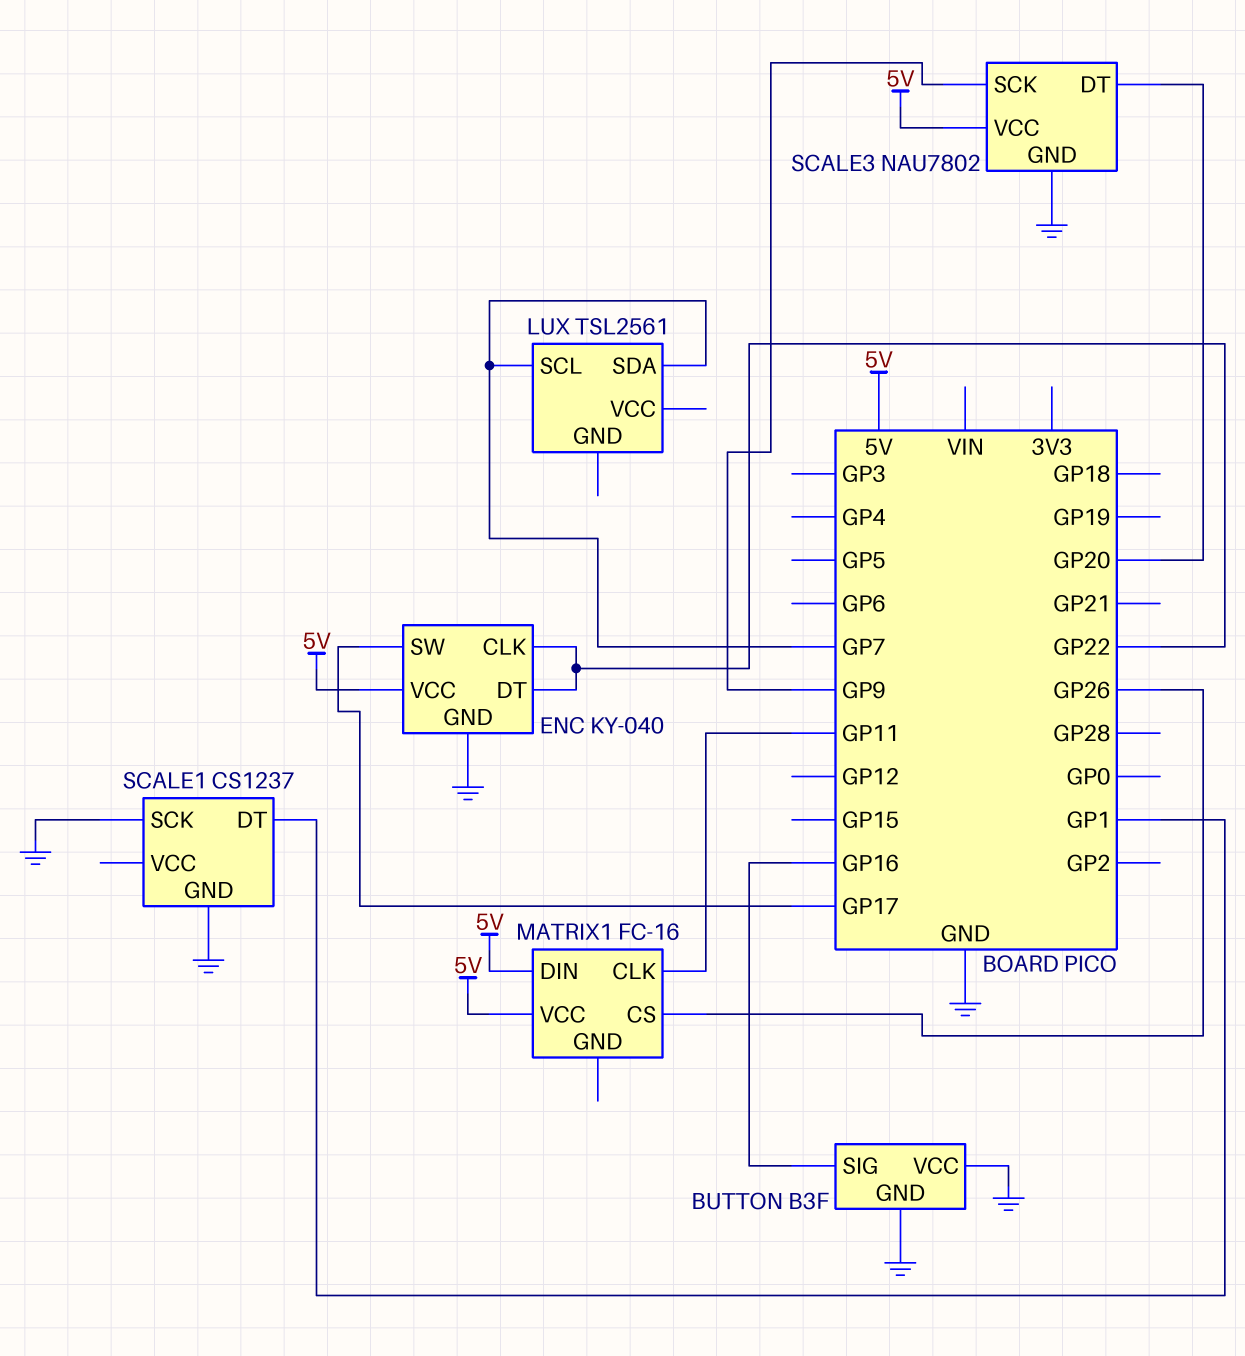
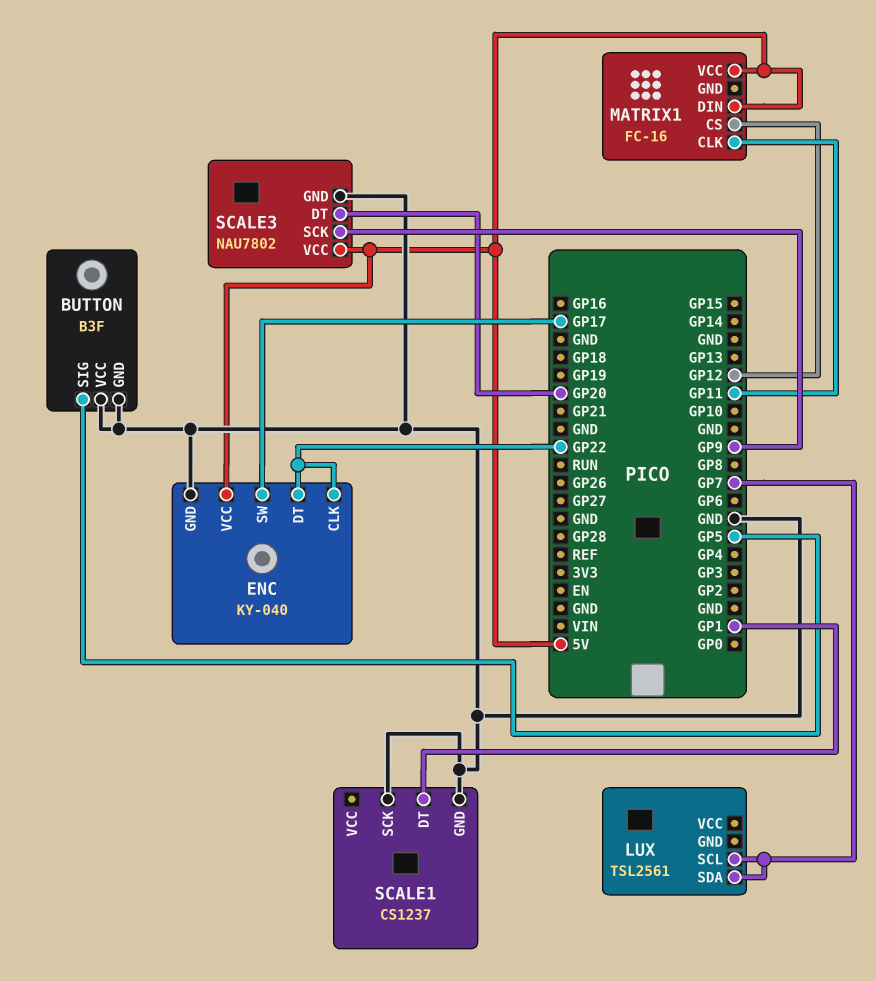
BUTTON pin SIG: GP16 -> GP5
MATRIX1 pin CS: GP26 -> GP12

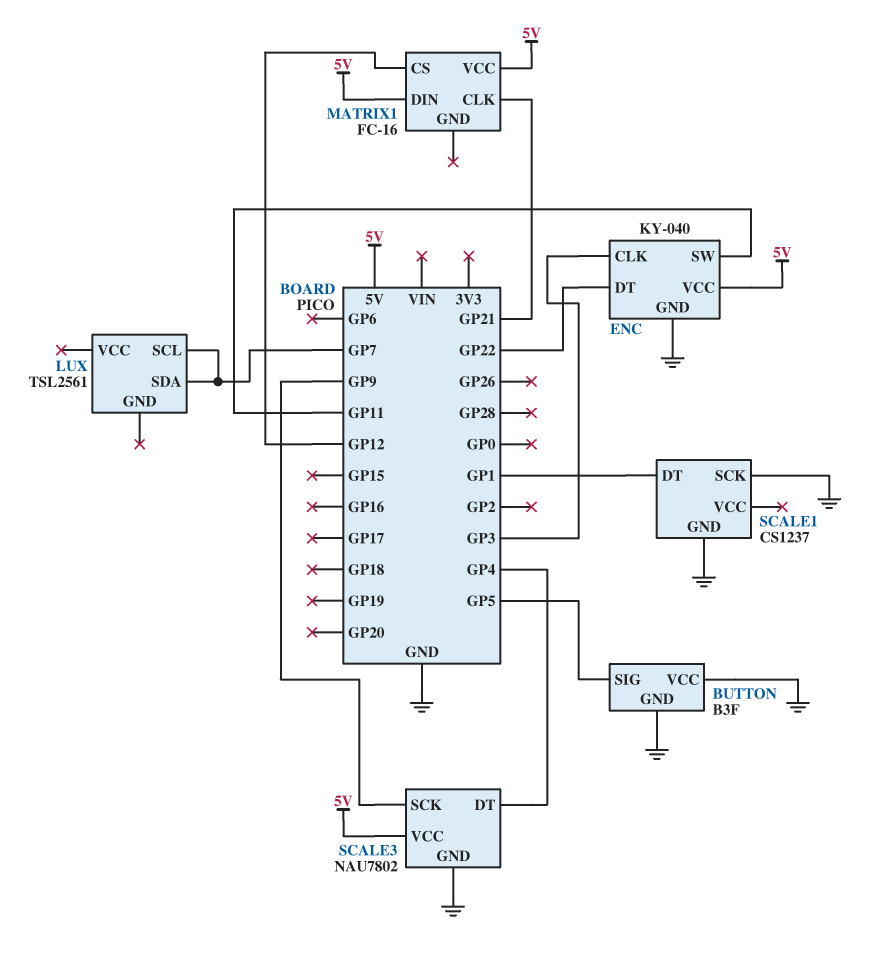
ENC pin CLK: GP22 -> GP3
ENC pin SW: GP17 -> GP11
MATRIX1 pin CLK: GP11 -> GP21
SCALE3 pin DT: GP20 -> GP4

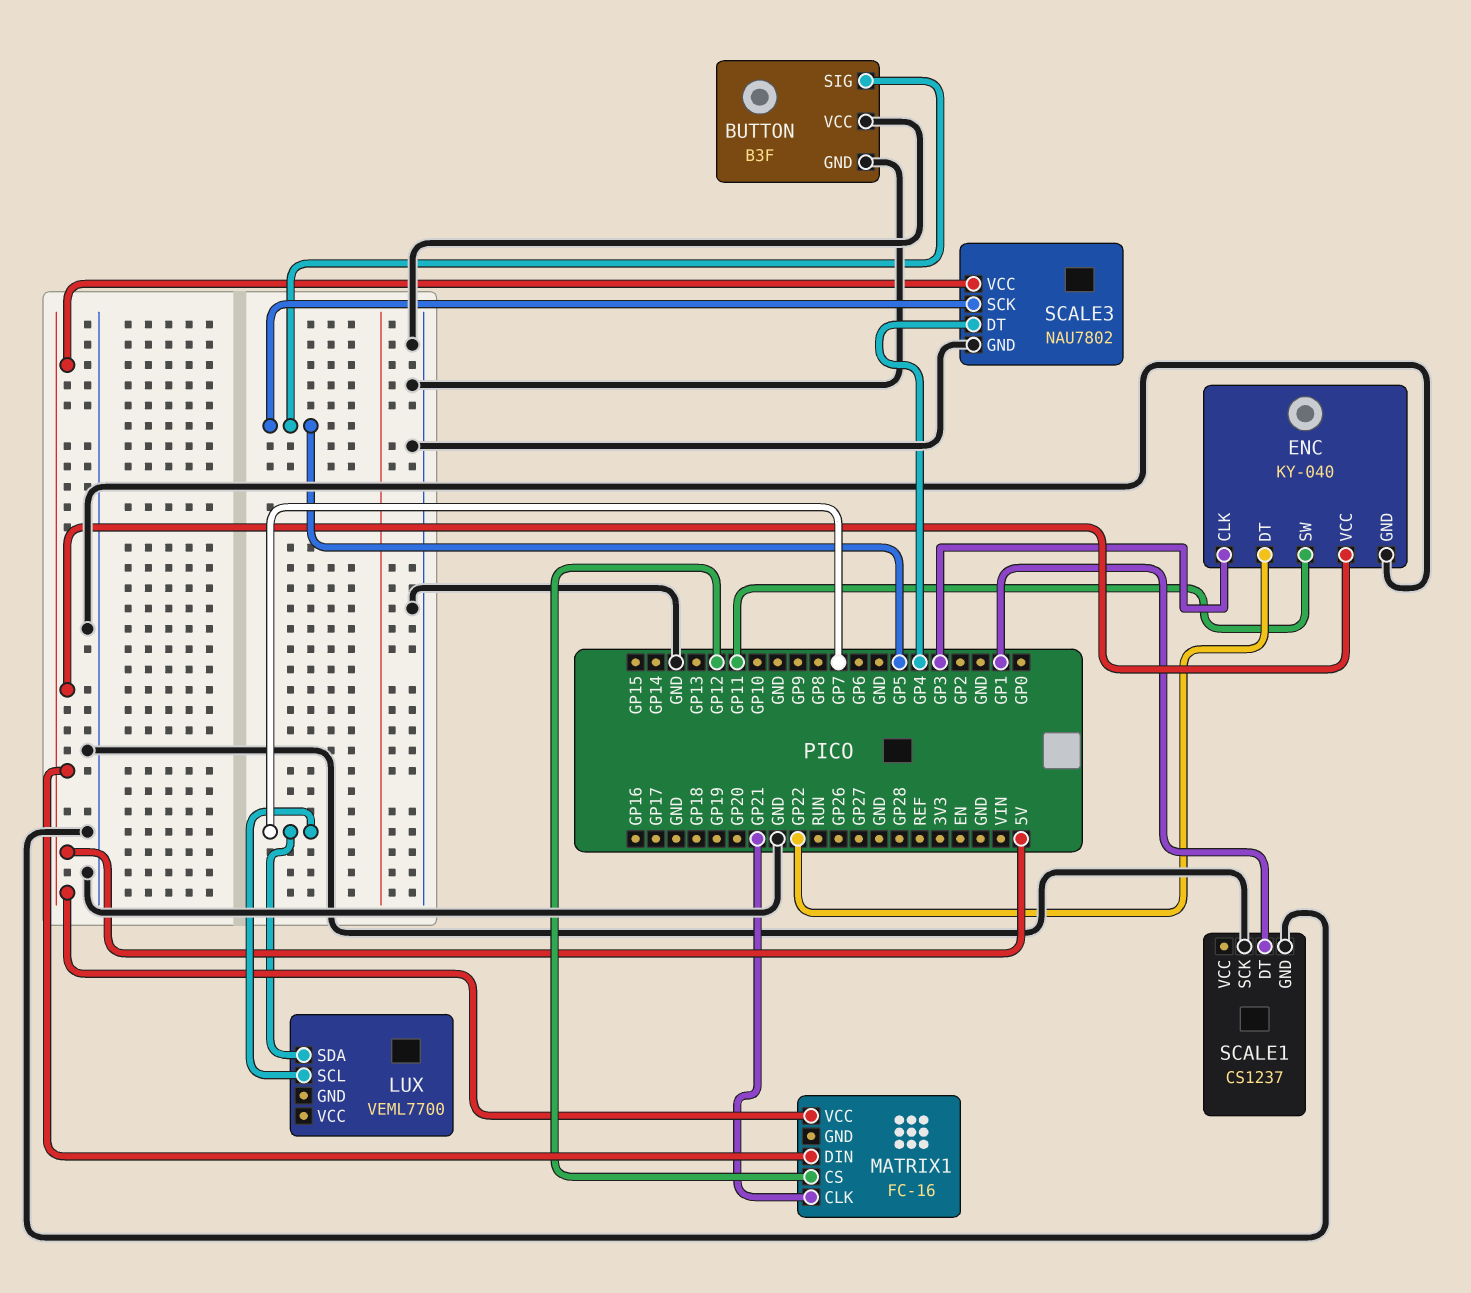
LUX: TSL2561 -> VEML7700
SCALE3 pin SCK: GP9 -> GP5

